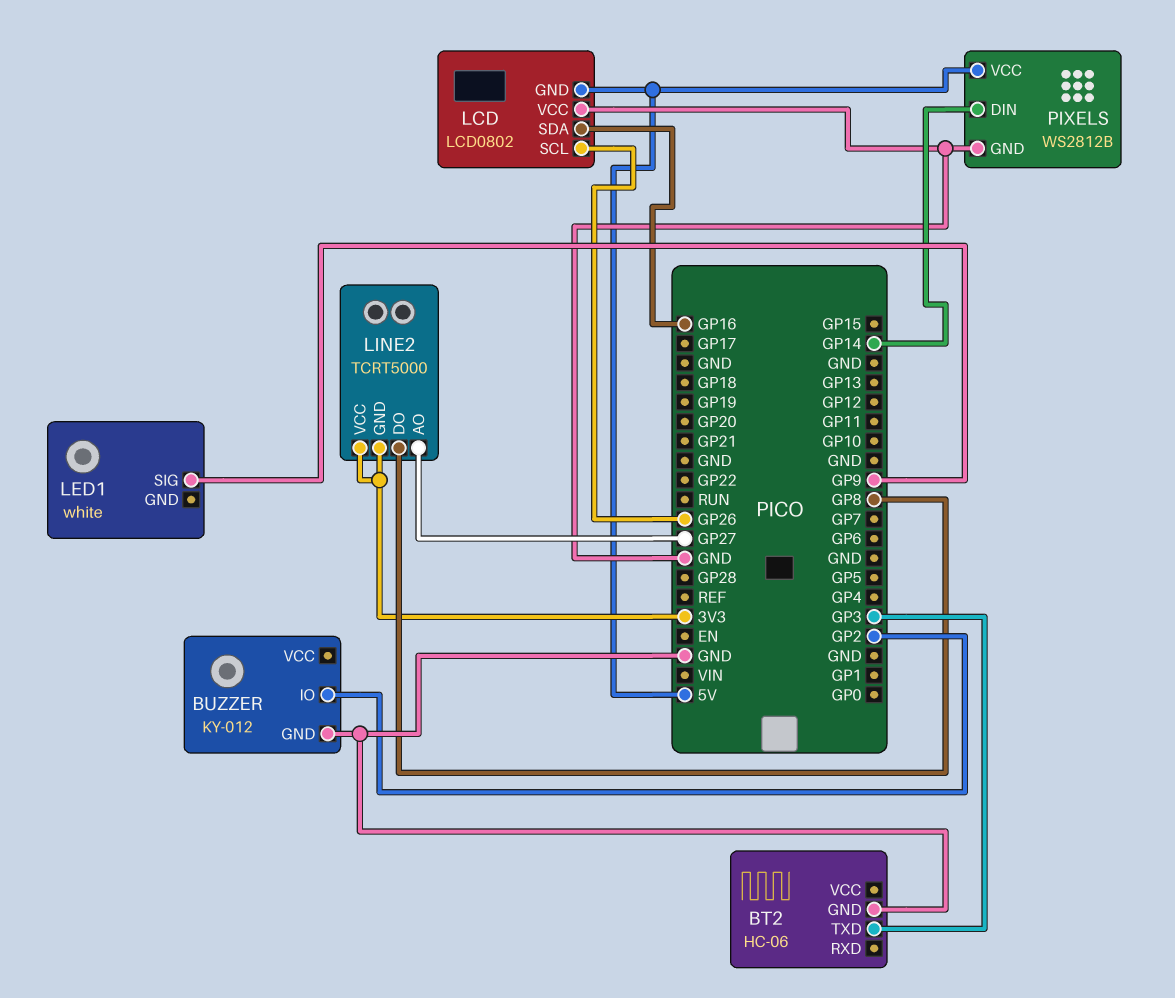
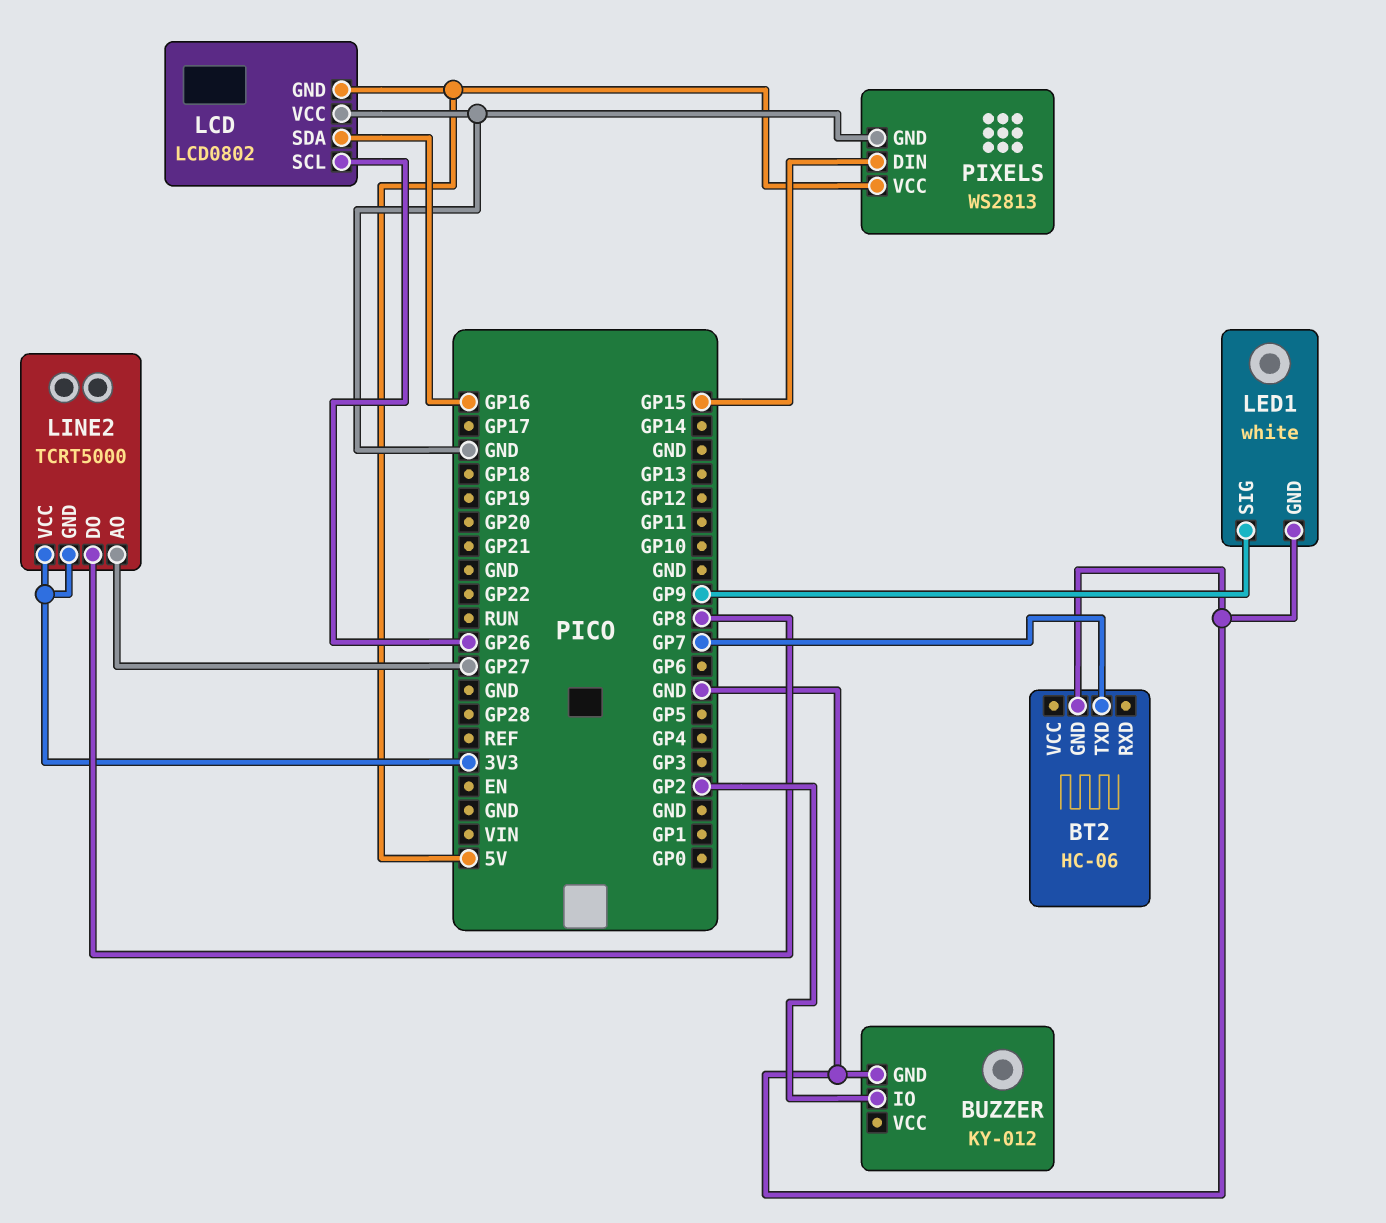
BT2 pin TXD: GP3 -> GP7
LED1 pin GND: none -> GND
PIXELS: WS2812B -> WS2813
PIXELS pin DIN: GP14 -> GP15

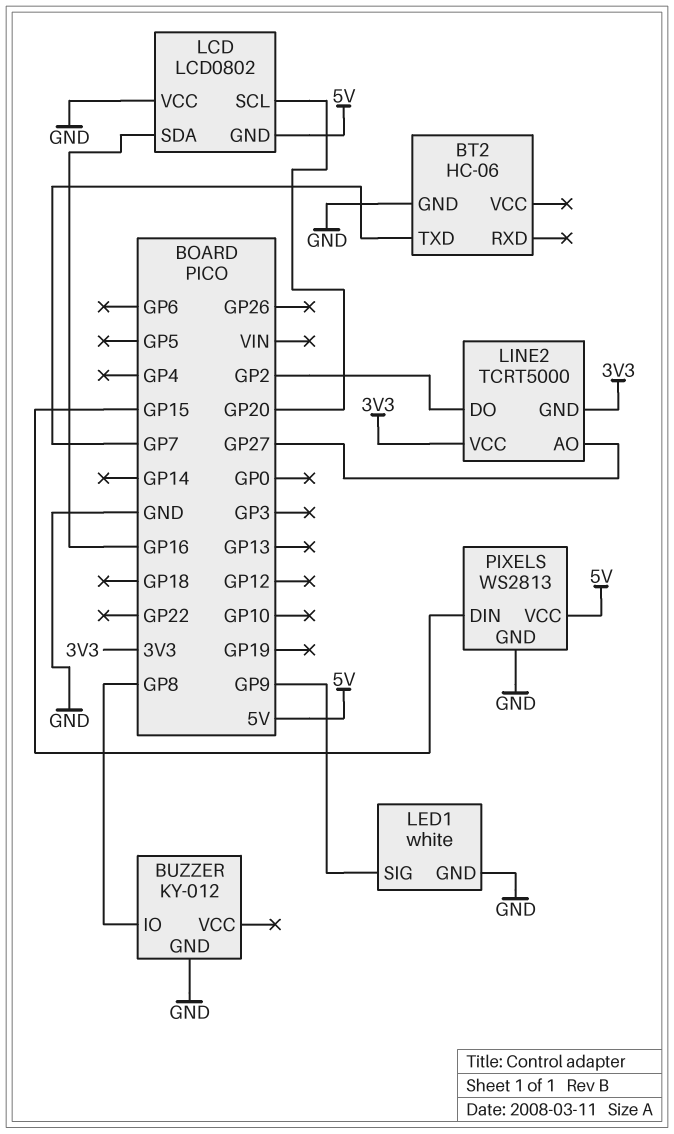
BUZZER pin IO: GP2 -> GP8
LCD pin SCL: GP26 -> GP20
LINE2 pin DO: GP8 -> GP2

